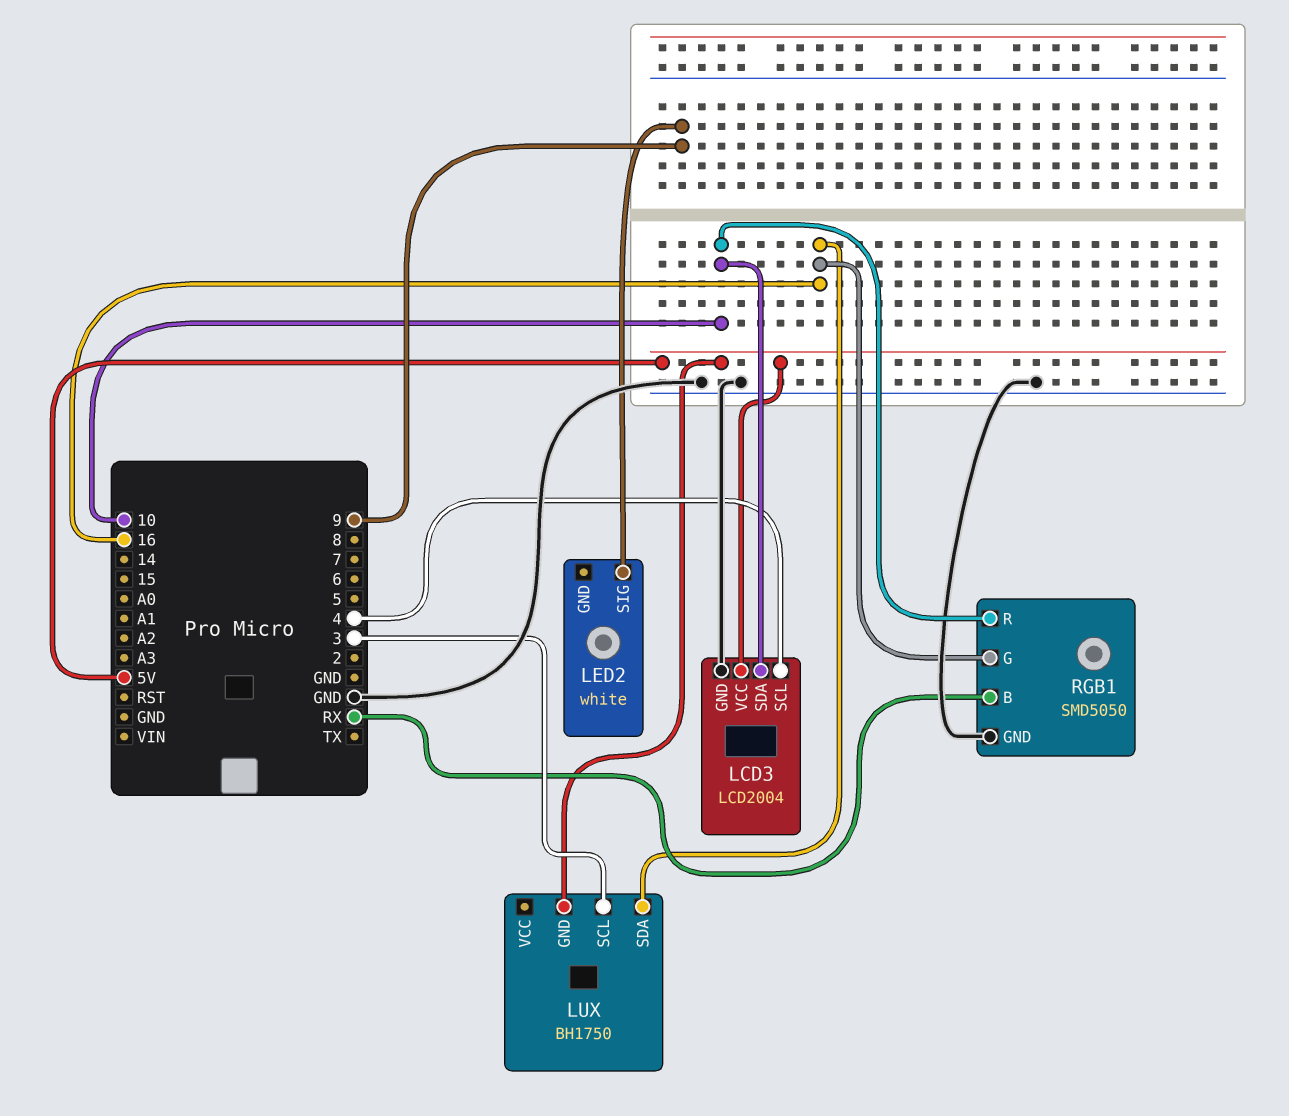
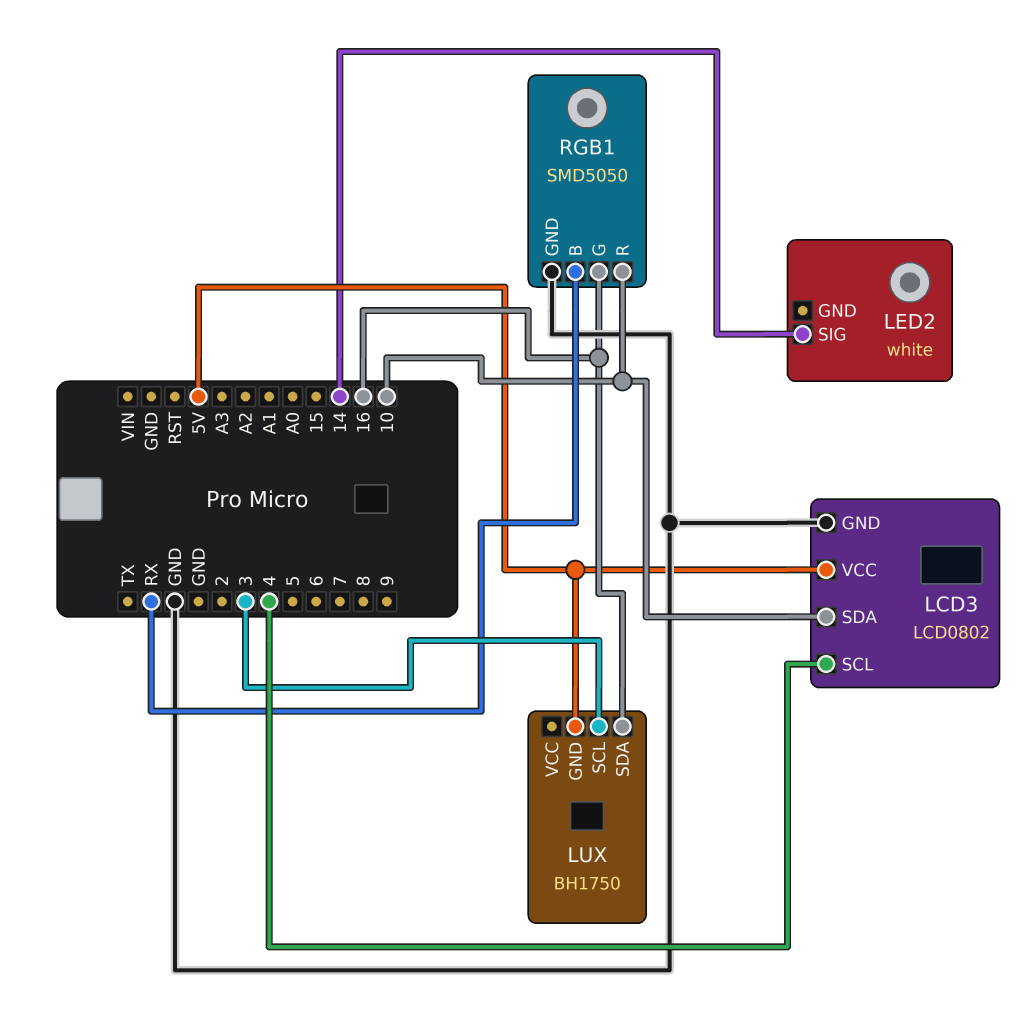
LCD3: LCD2004 -> LCD0802
LED2 pin SIG: 9 -> 14

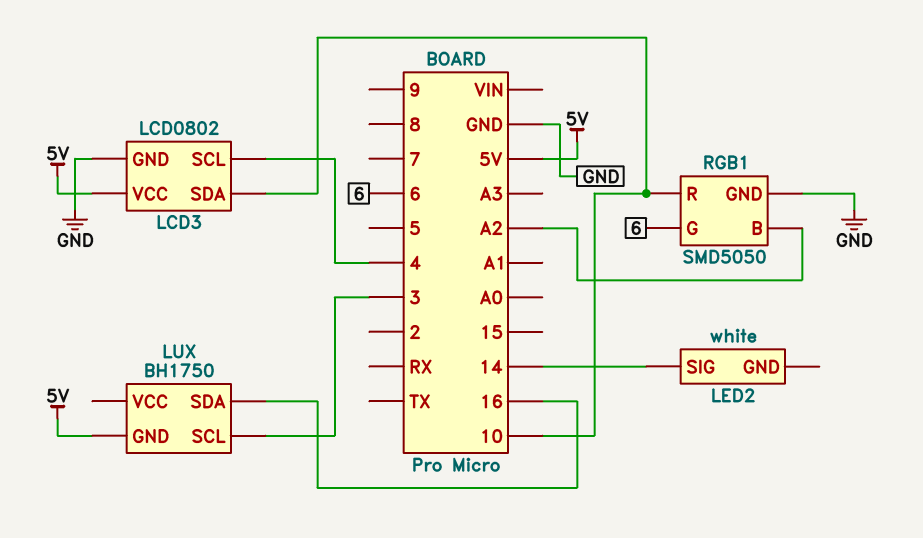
RGB1 pin B: RX -> A2
RGB1 pin G: 16 -> 6

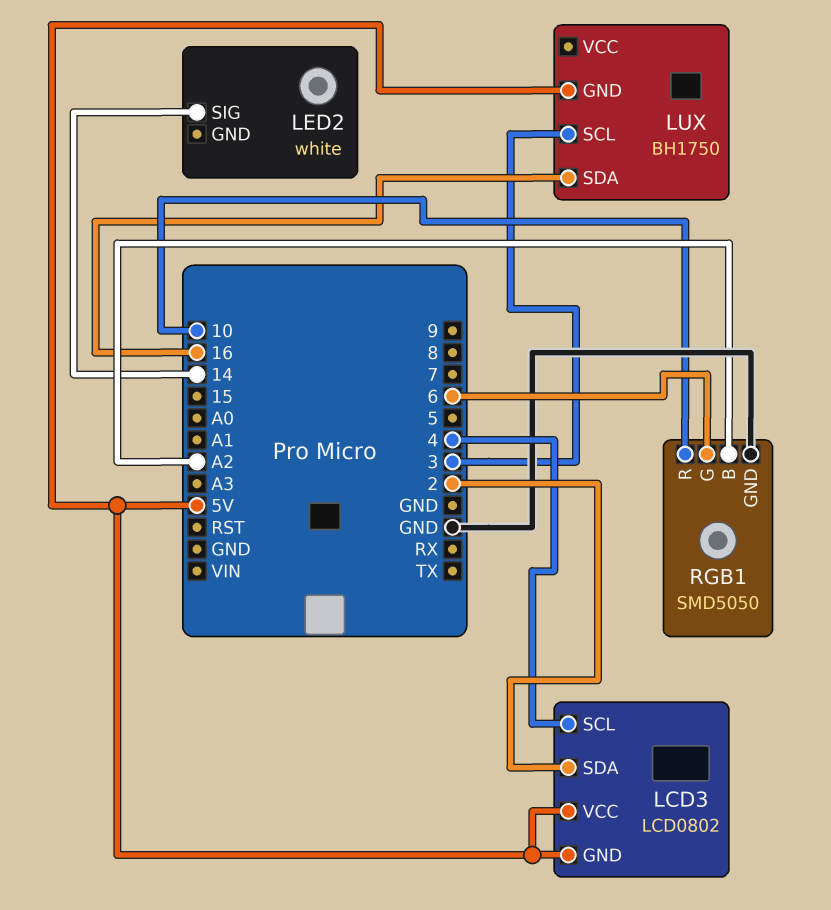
LCD3 pin GND: GND -> 5V
LCD3 pin SDA: 10 -> 2

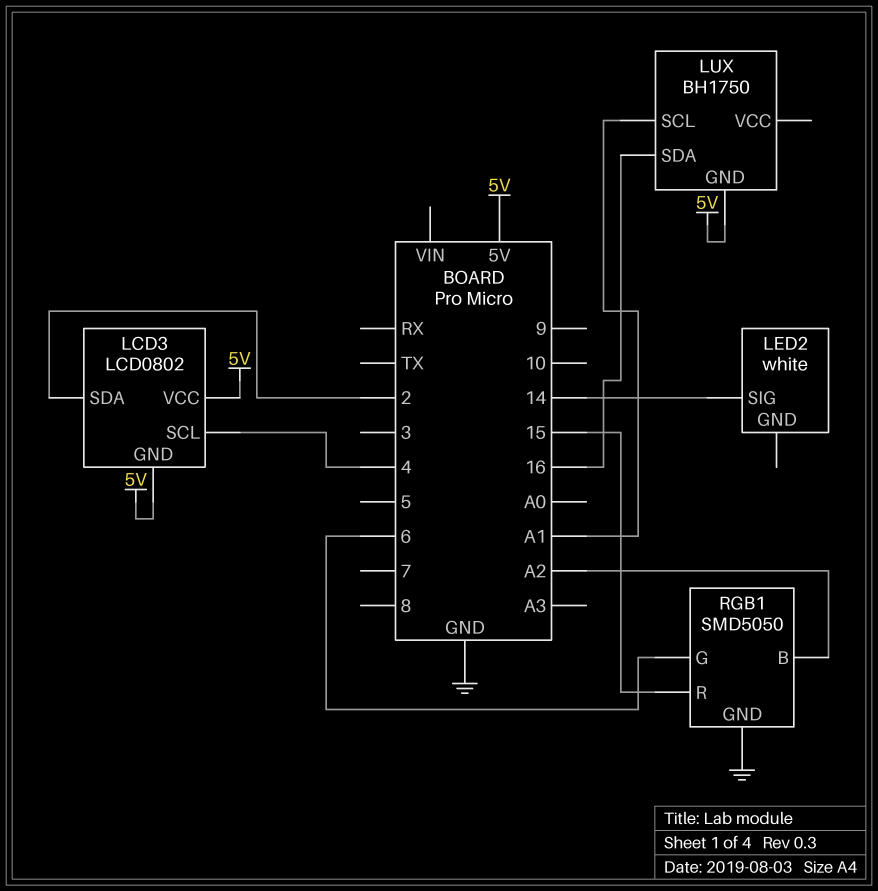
LUX pin SCL: 3 -> A1
RGB1 pin R: 10 -> 15

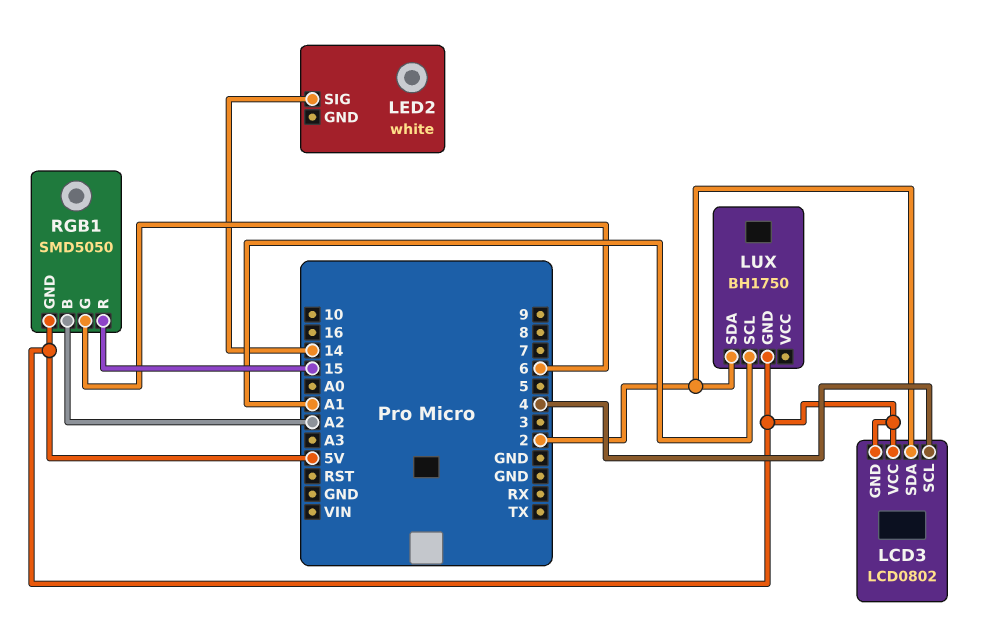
LUX pin SDA: 16 -> 2
RGB1 pin GND: GND -> 5V

